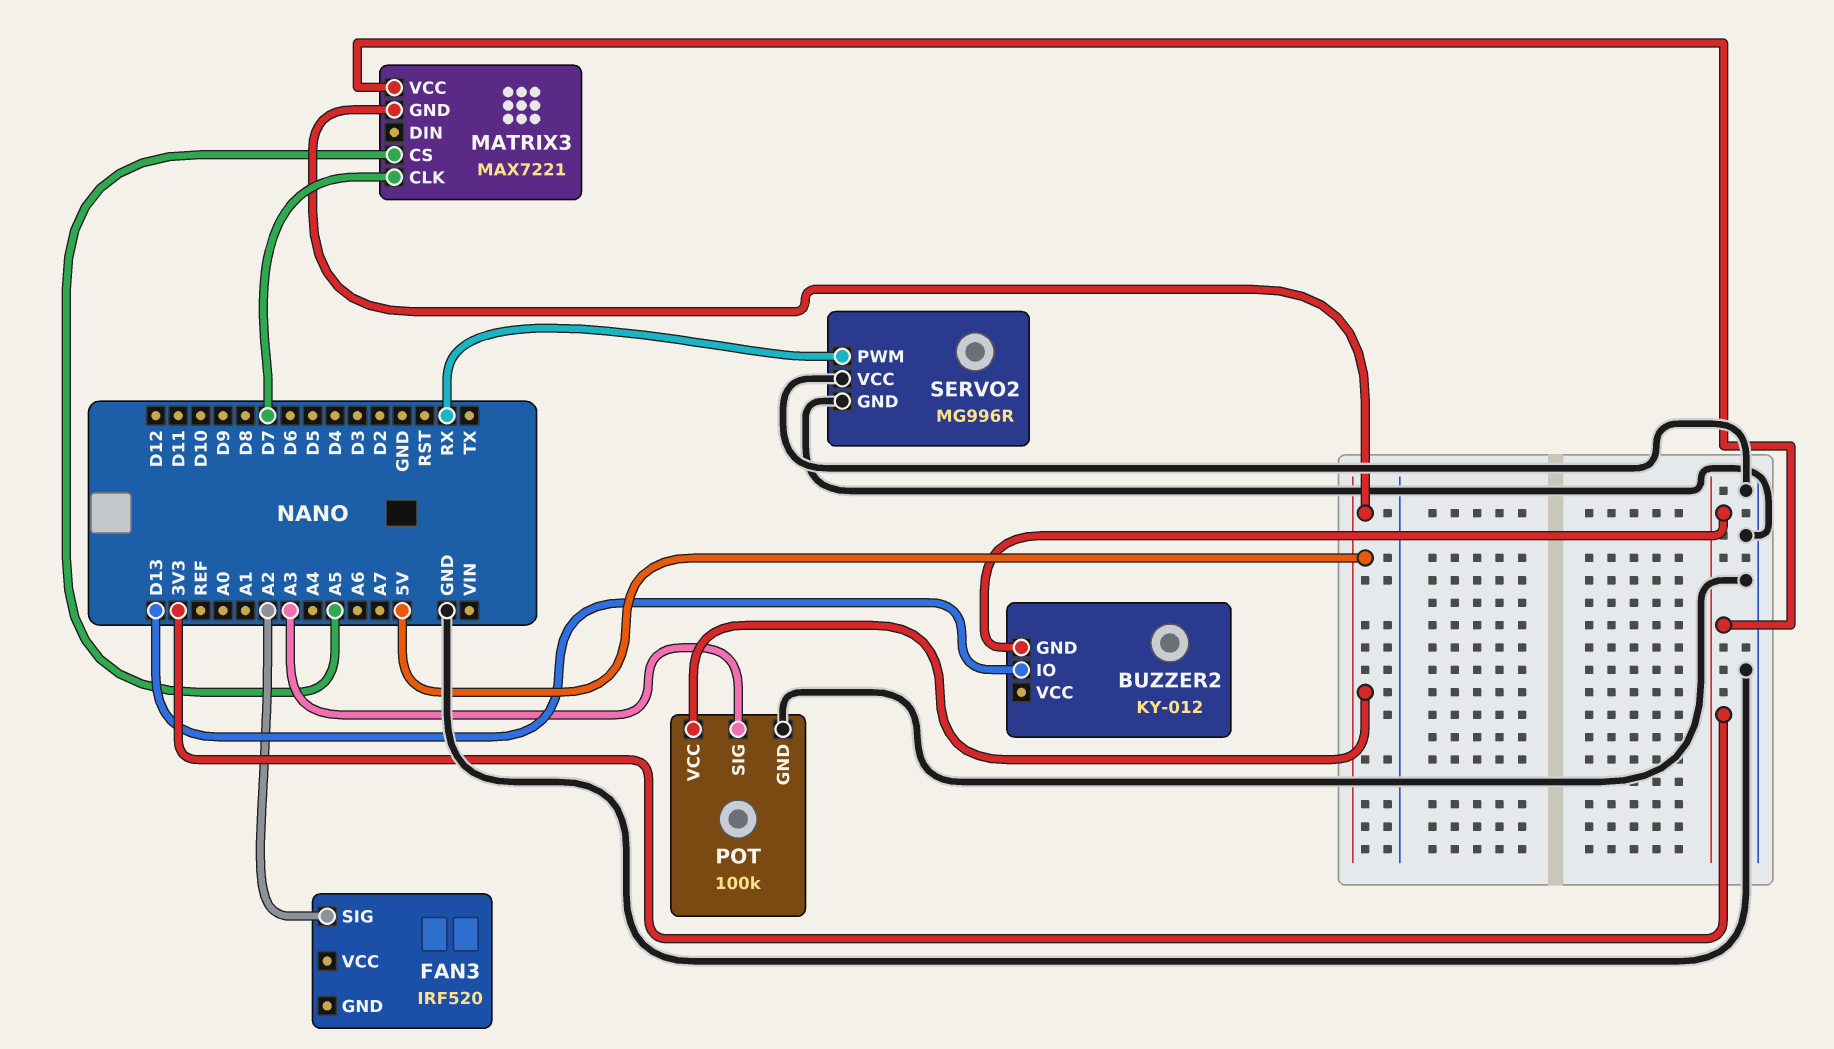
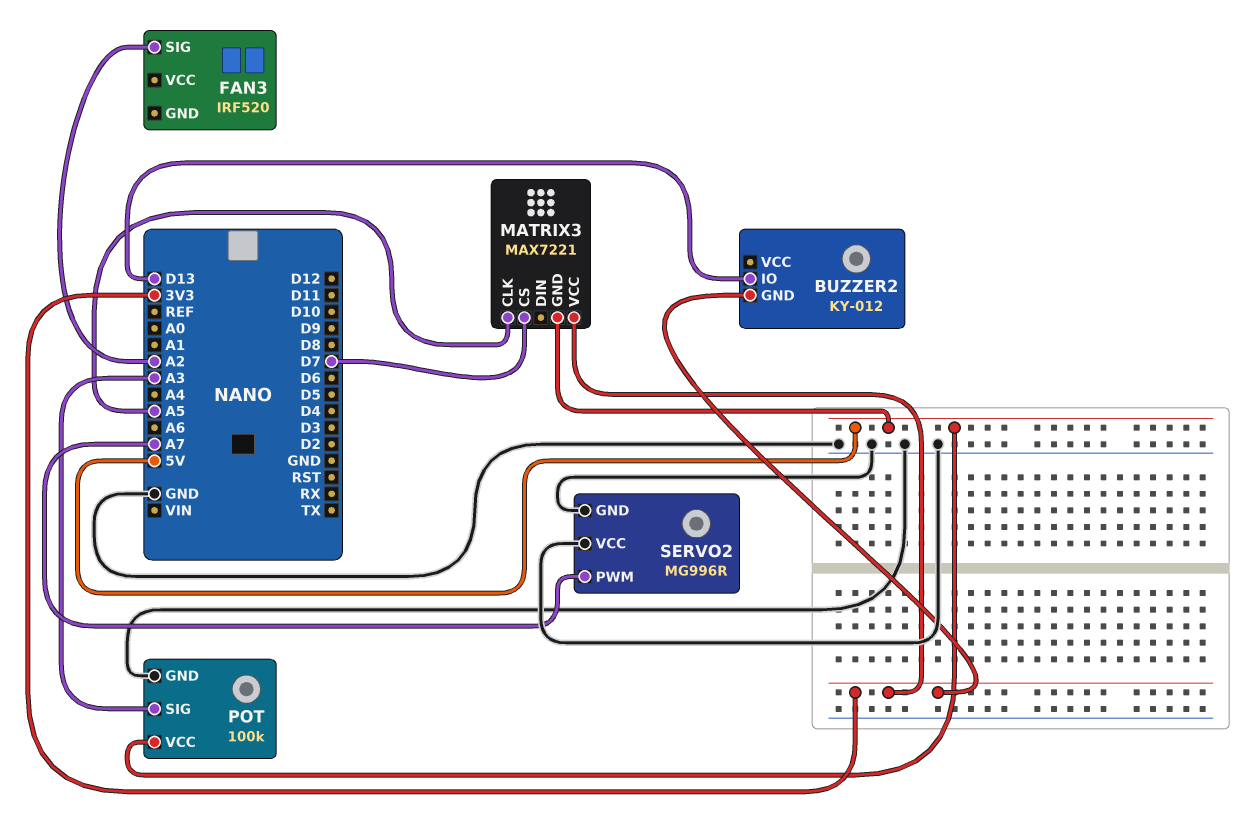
MATRIX3 pin CLK: D7 -> A5
MATRIX3 pin CS: A5 -> D7
SERVO2 pin PWM: RX -> A7

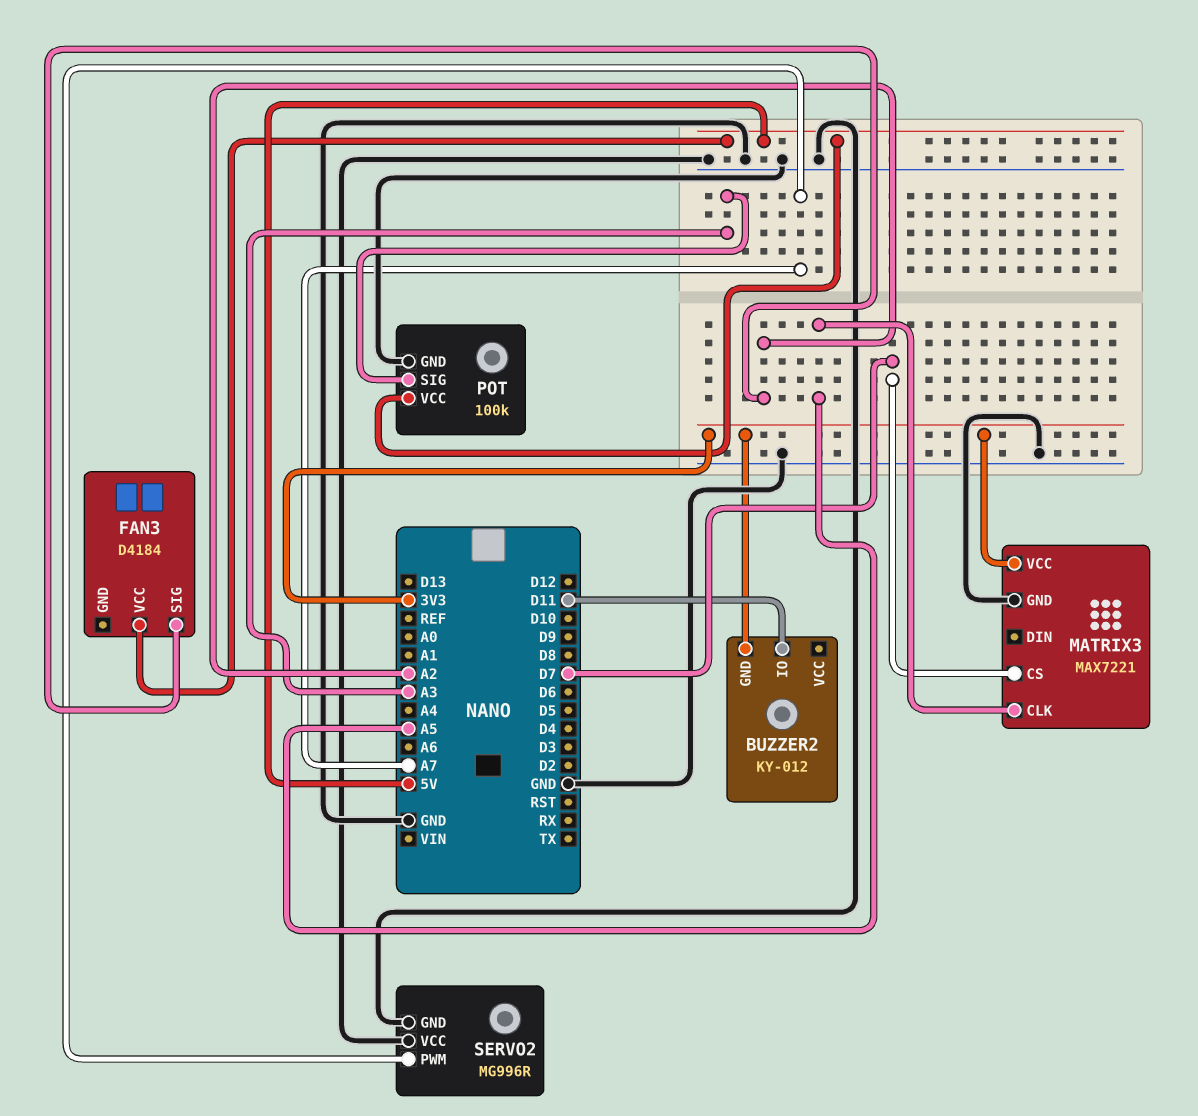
BUZZER2 pin IO: D13 -> D11
FAN3: IRF520 -> D4184
FAN3 pin VCC: none -> 5V
MATRIX3 pin GND: 5V -> GND

